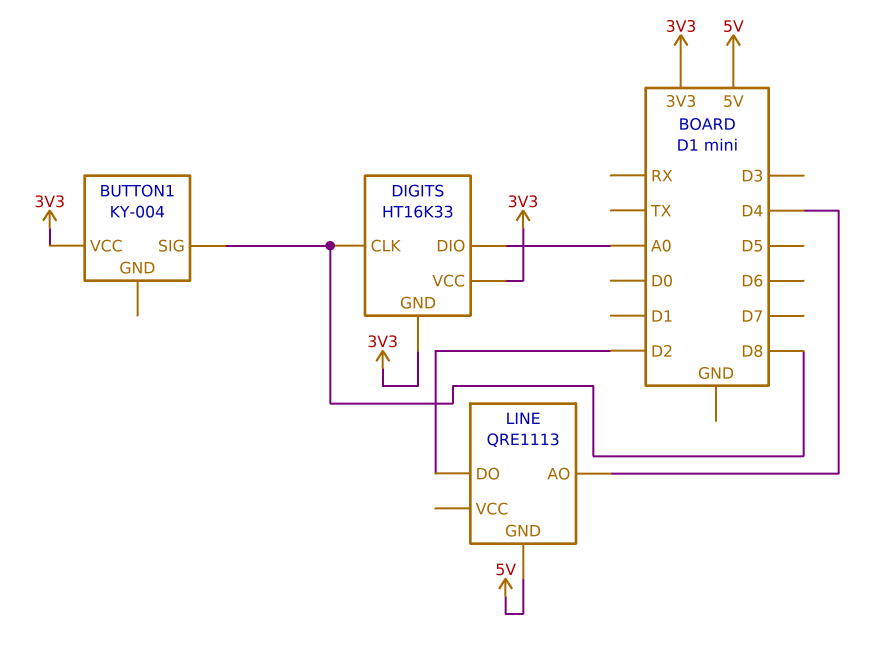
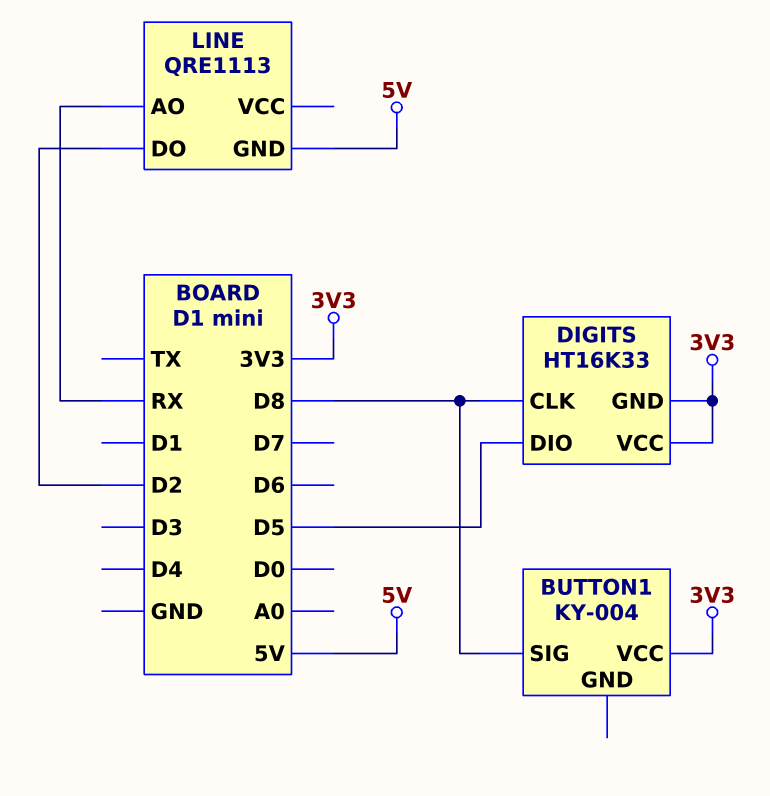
DIGITS pin DIO: A0 -> D5
LINE pin AO: D4 -> RX

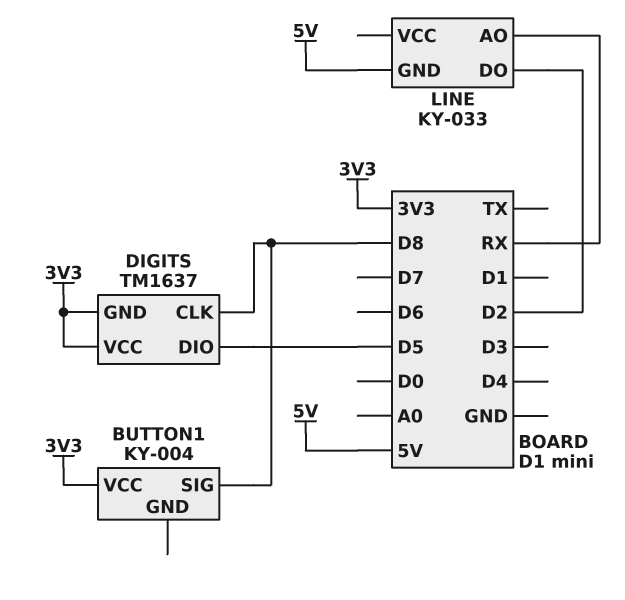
DIGITS: HT16K33 -> TM1637
LINE: QRE1113 -> KY-033

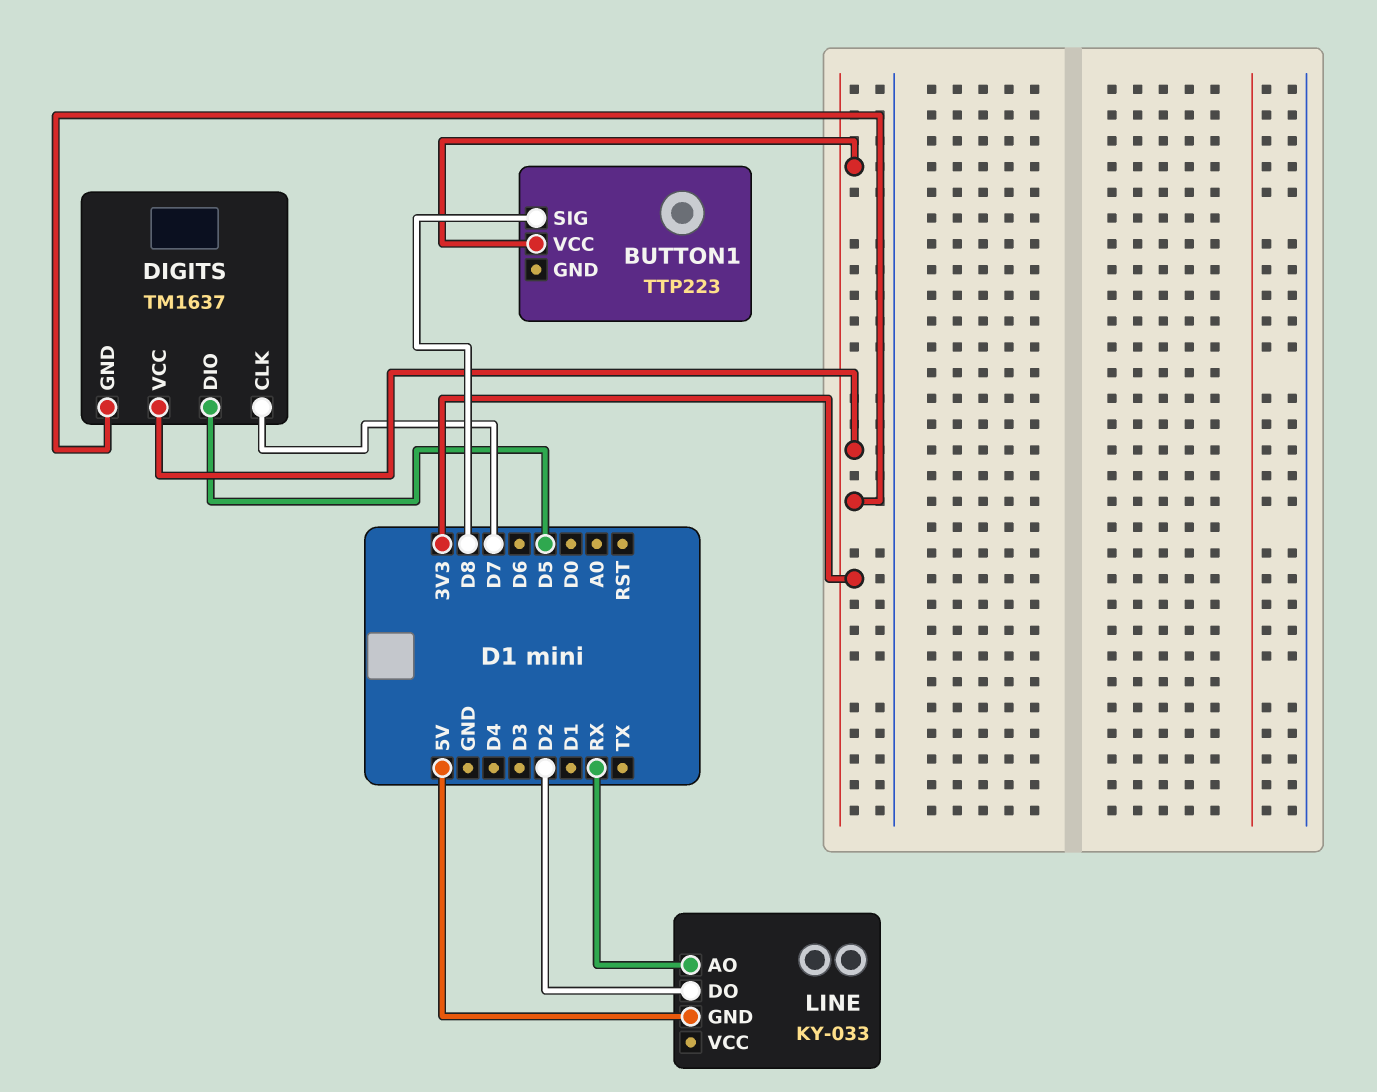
BUTTON1: KY-004 -> TTP223
DIGITS pin CLK: D8 -> D7

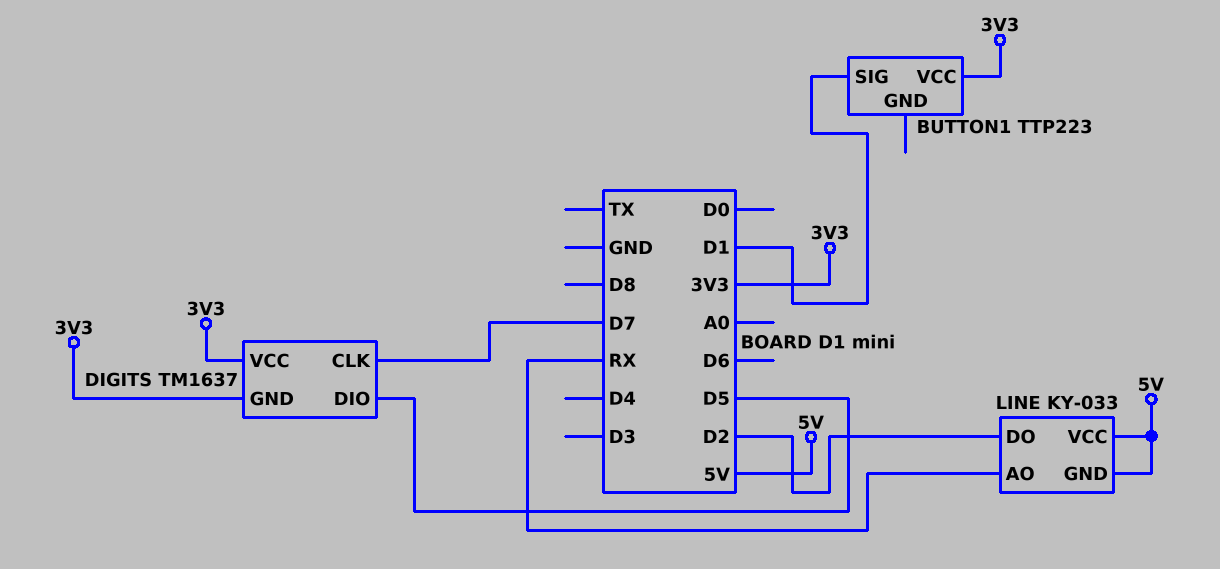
BUTTON1 pin SIG: D8 -> D1
LINE pin VCC: none -> 5V

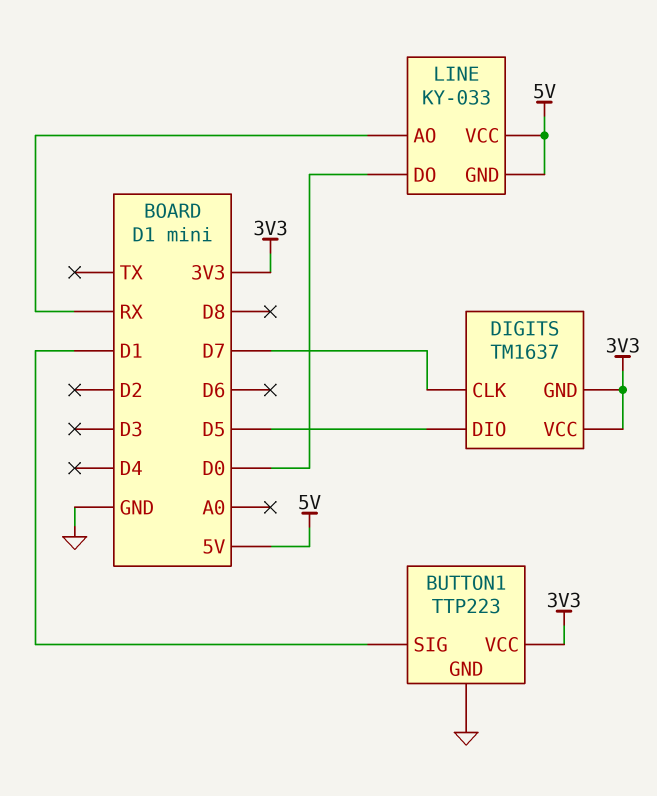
BUTTON1 pin GND: none -> GND
LINE pin DO: D2 -> D0

